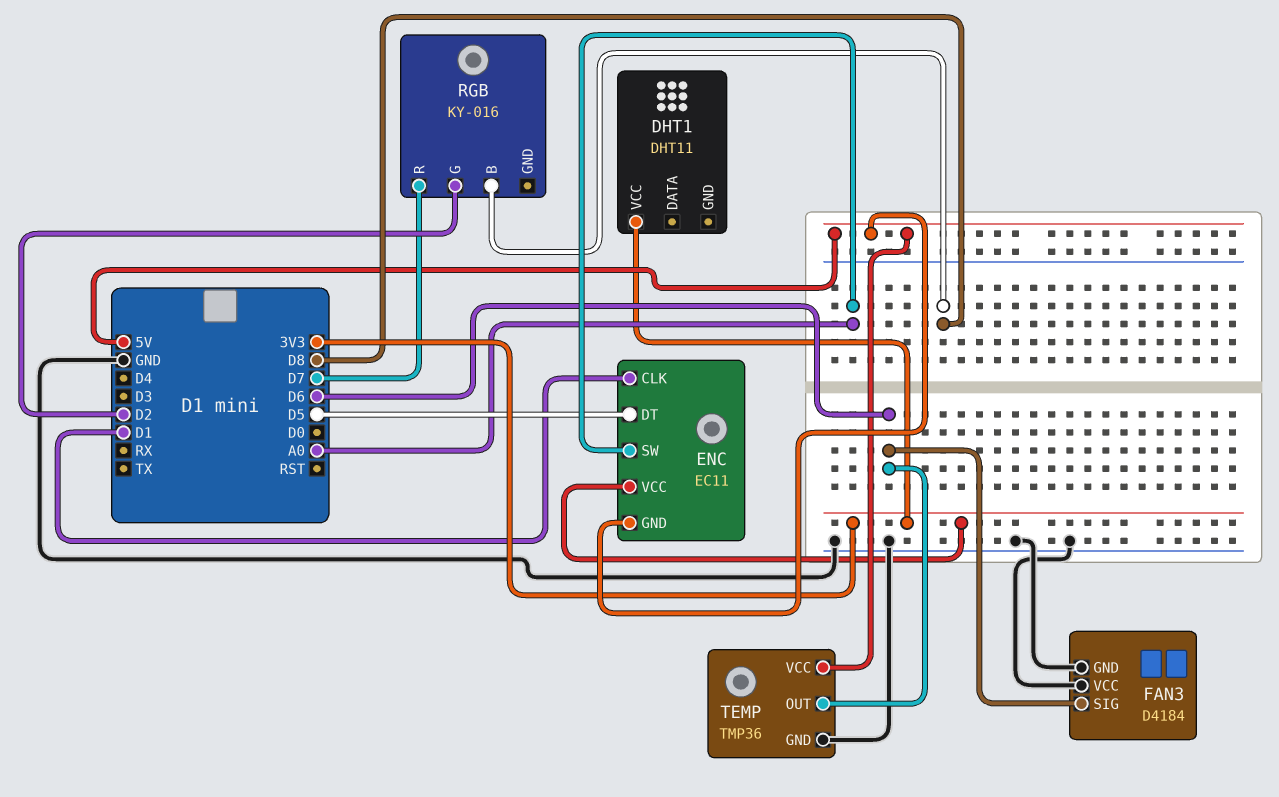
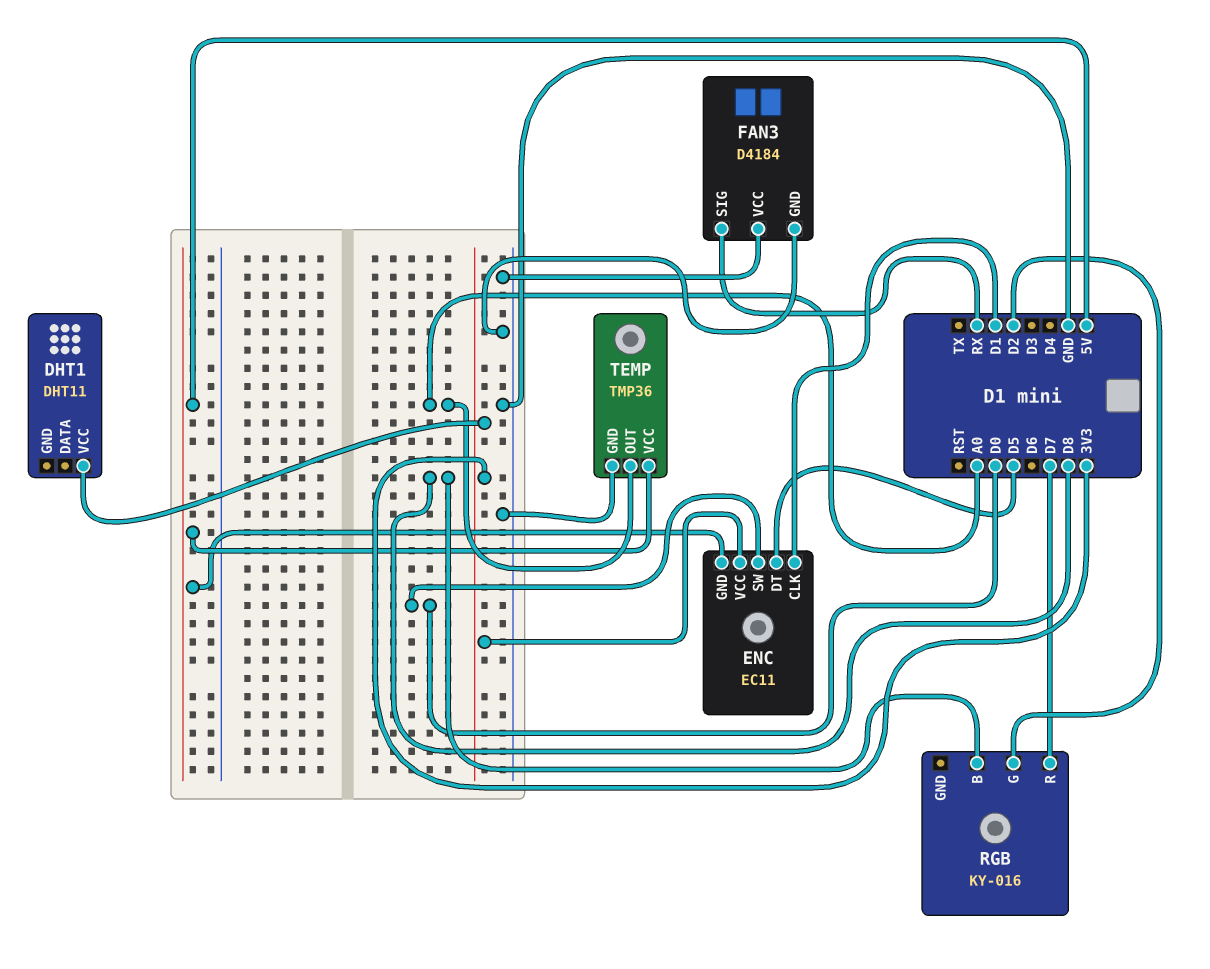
ENC pin SW: A0 -> D0
FAN3 pin SIG: D6 -> RX
TEMP pin OUT: D6 -> A0

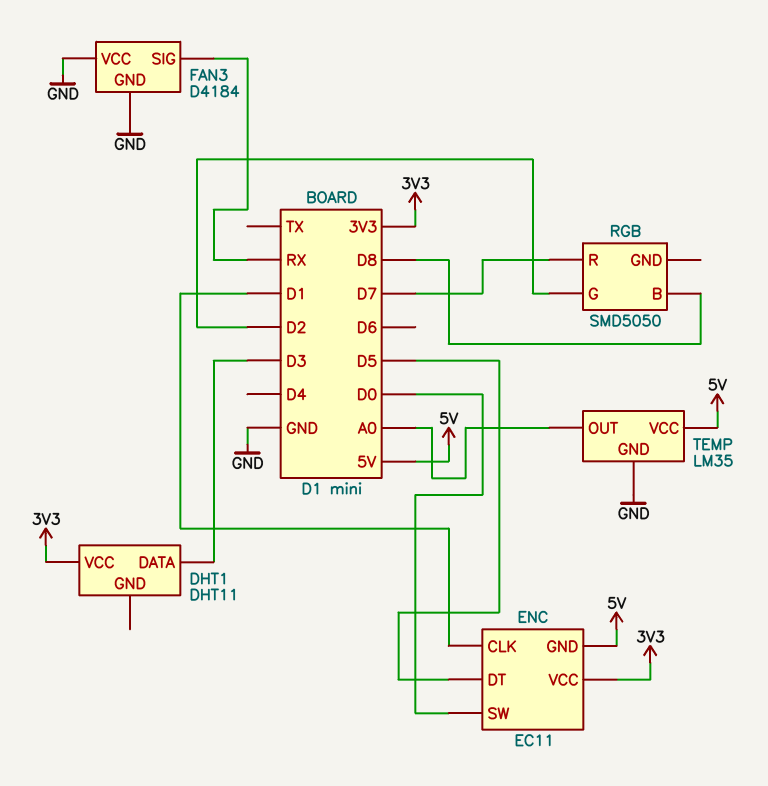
DHT1 pin DATA: none -> D3
RGB: KY-016 -> SMD5050
TEMP: TMP36 -> LM35

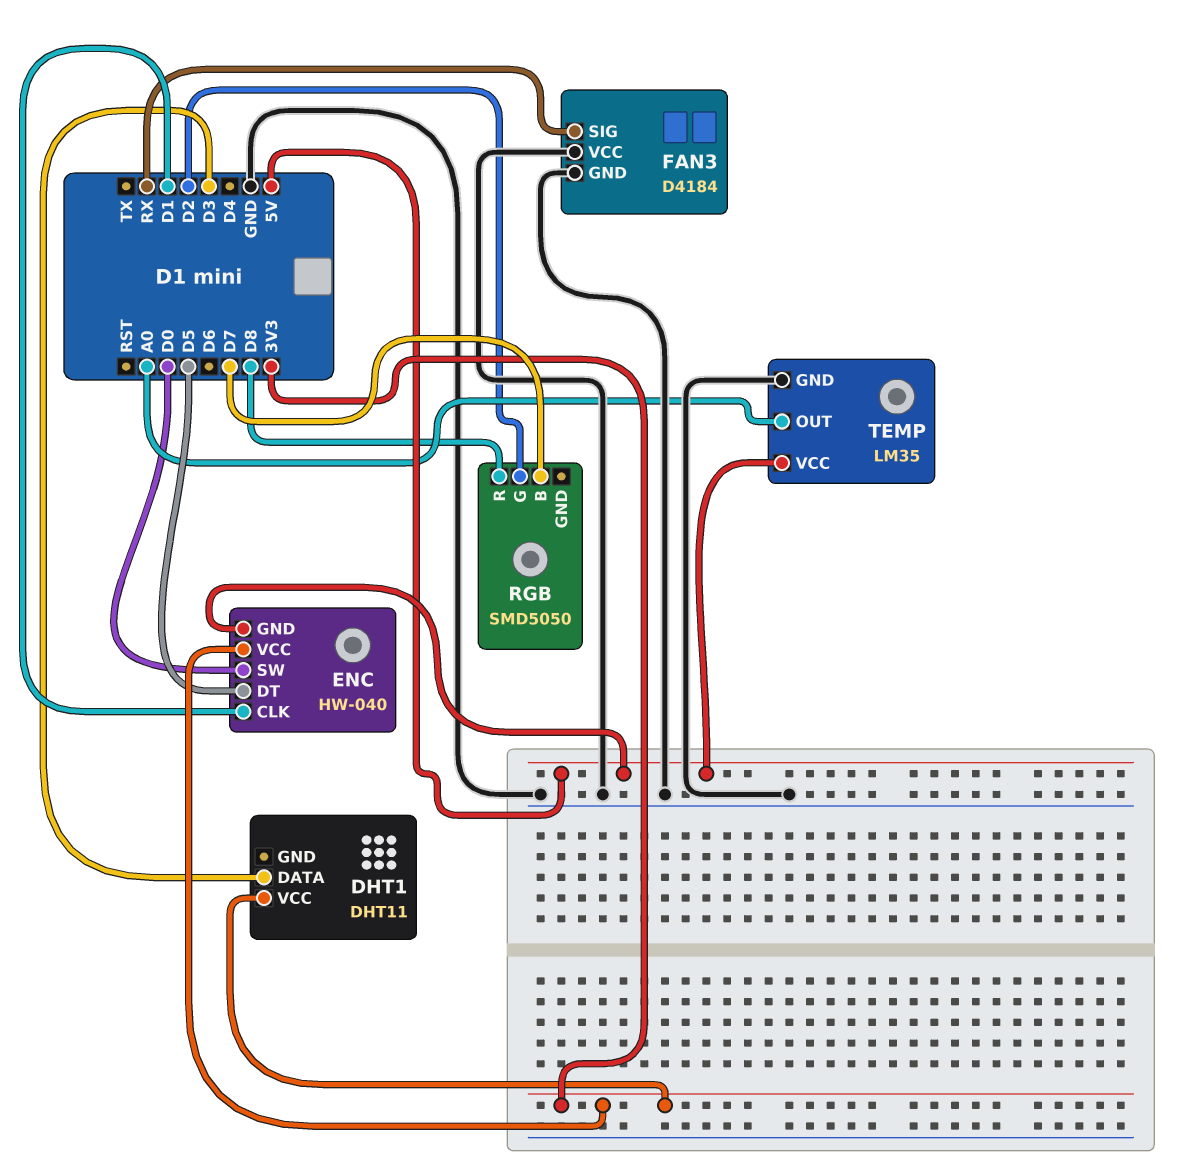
ENC: EC11 -> HW-040
RGB pin B: D8 -> D7
RGB pin R: D7 -> D8

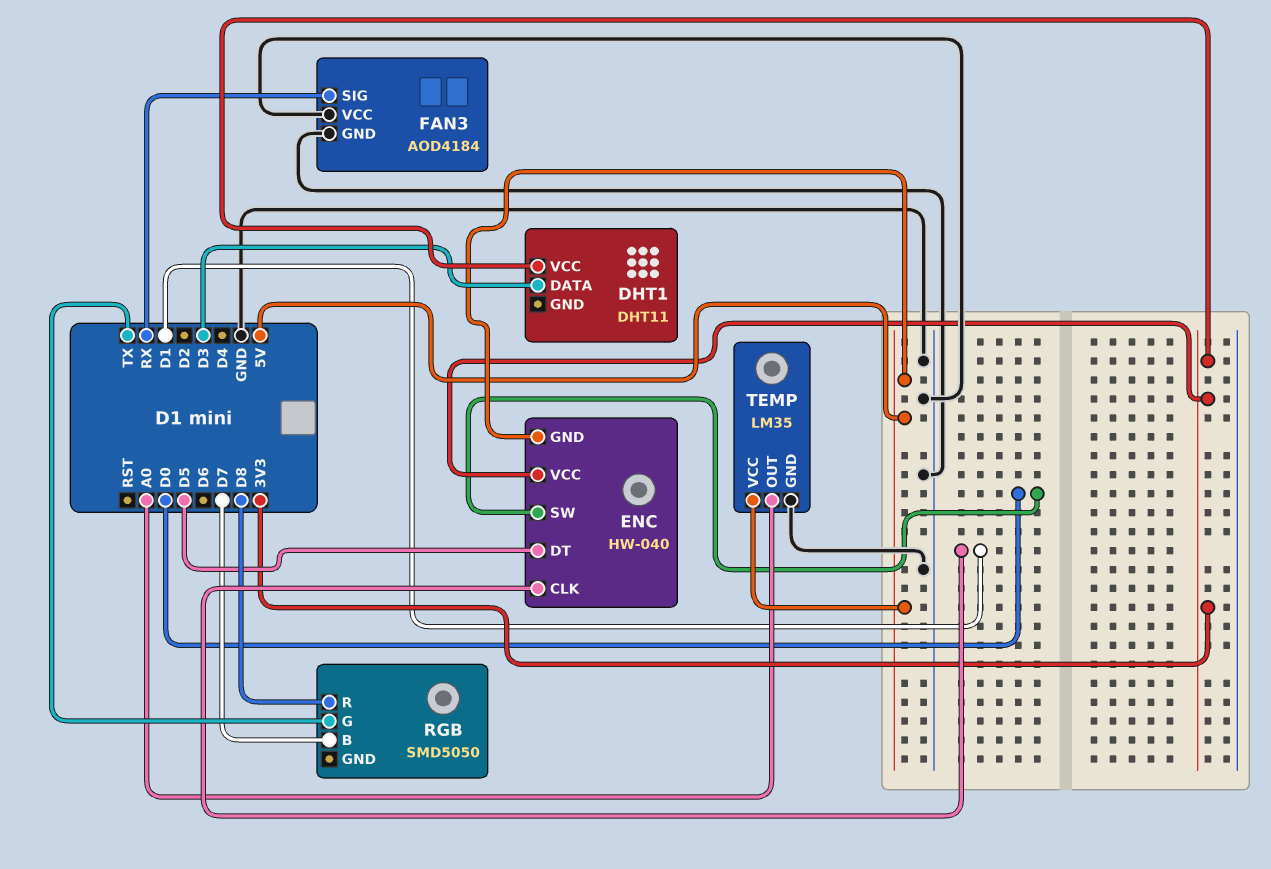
FAN3: D4184 -> AOD4184
RGB pin G: D2 -> TX

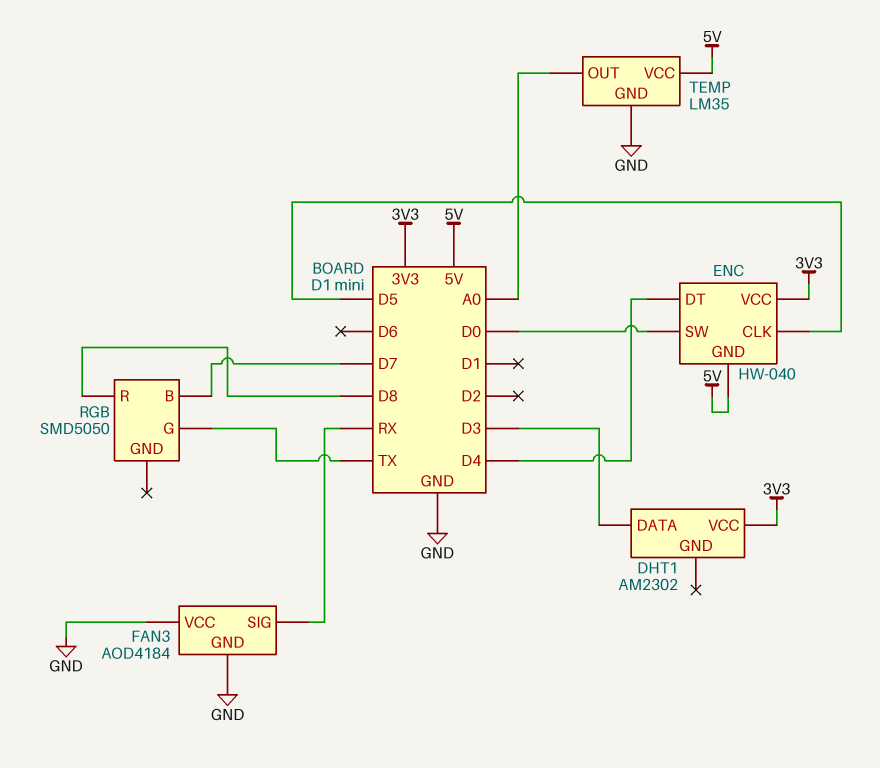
DHT1: DHT11 -> AM2302
ENC pin CLK: D1 -> D5
ENC pin DT: D5 -> D4

